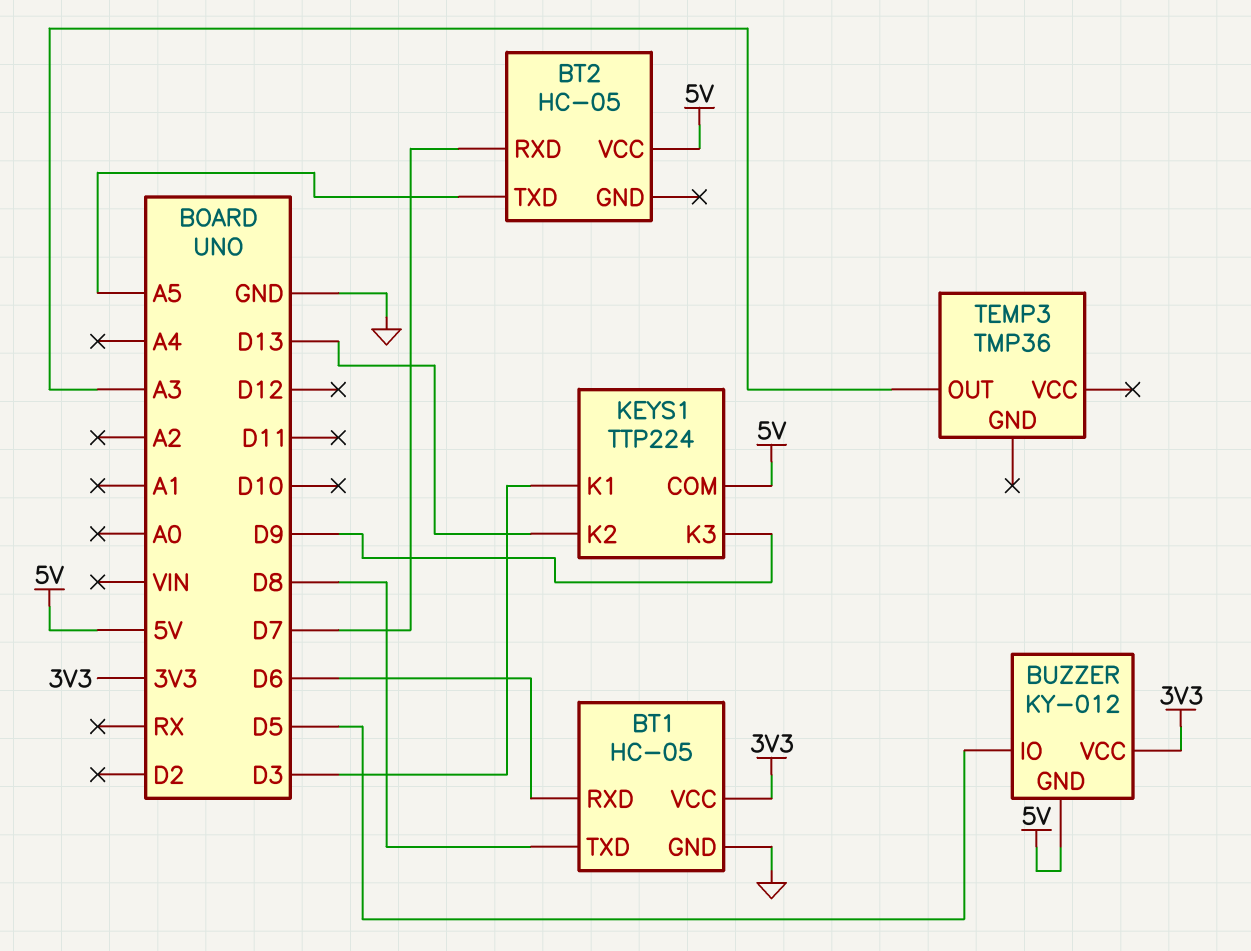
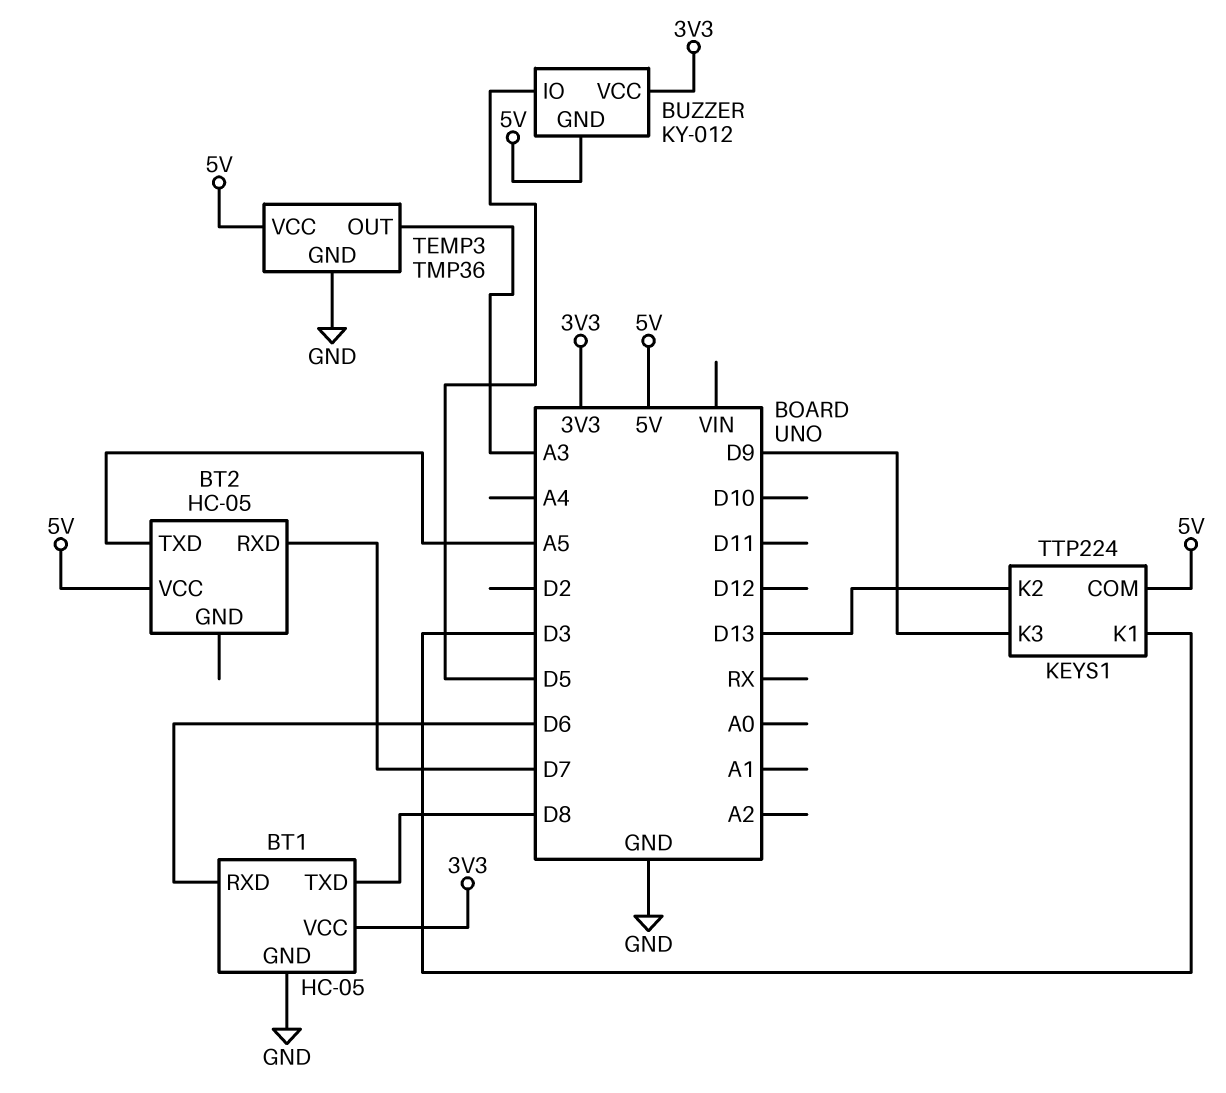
TEMP3 pin GND: none -> GND
TEMP3 pin VCC: none -> 5V

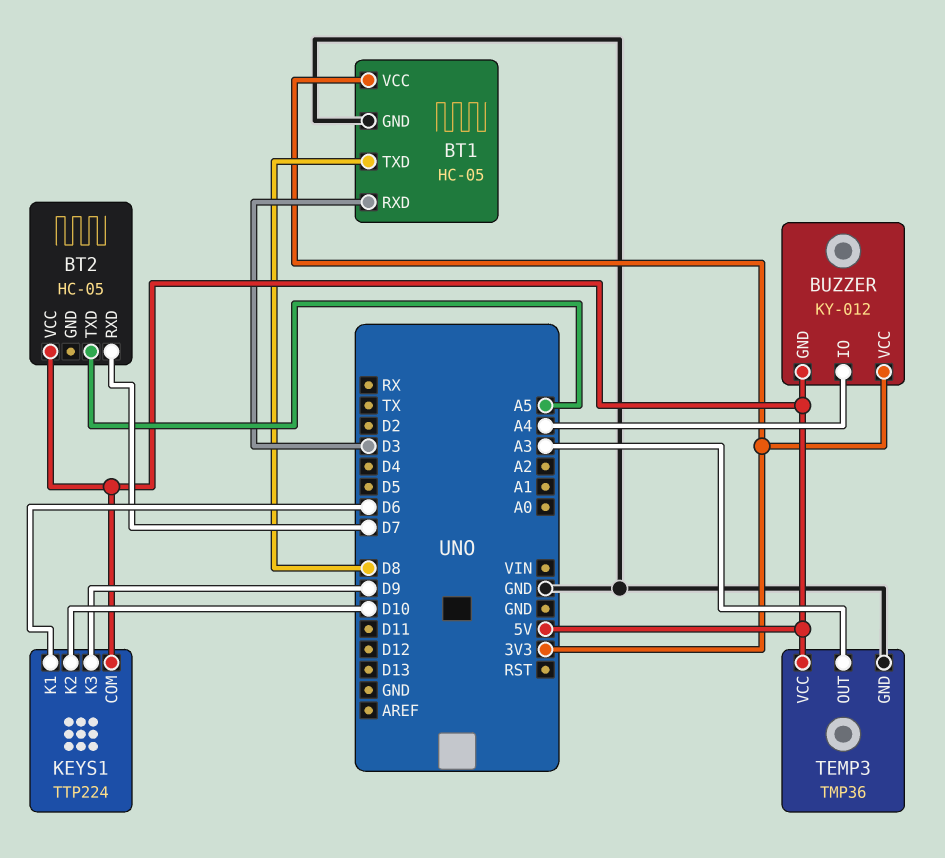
BT1 pin RXD: D6 -> D3
BUZZER pin IO: D5 -> A4
KEYS1 pin K1: D3 -> D6
KEYS1 pin K2: D13 -> D10

